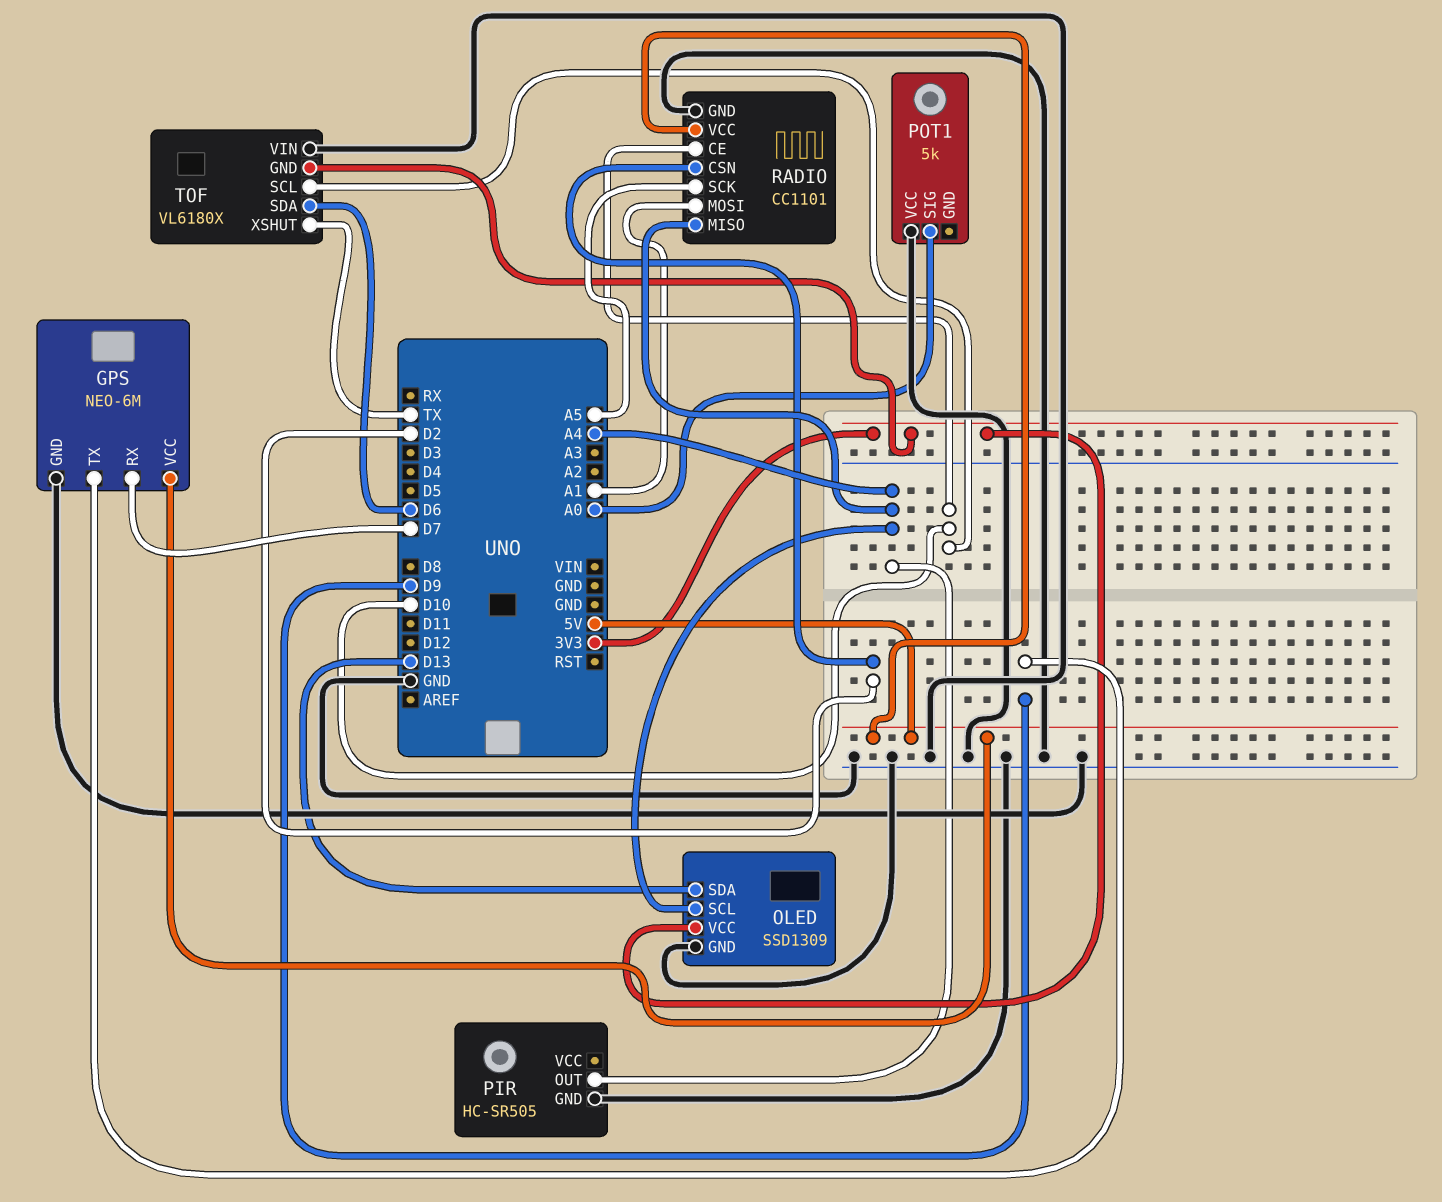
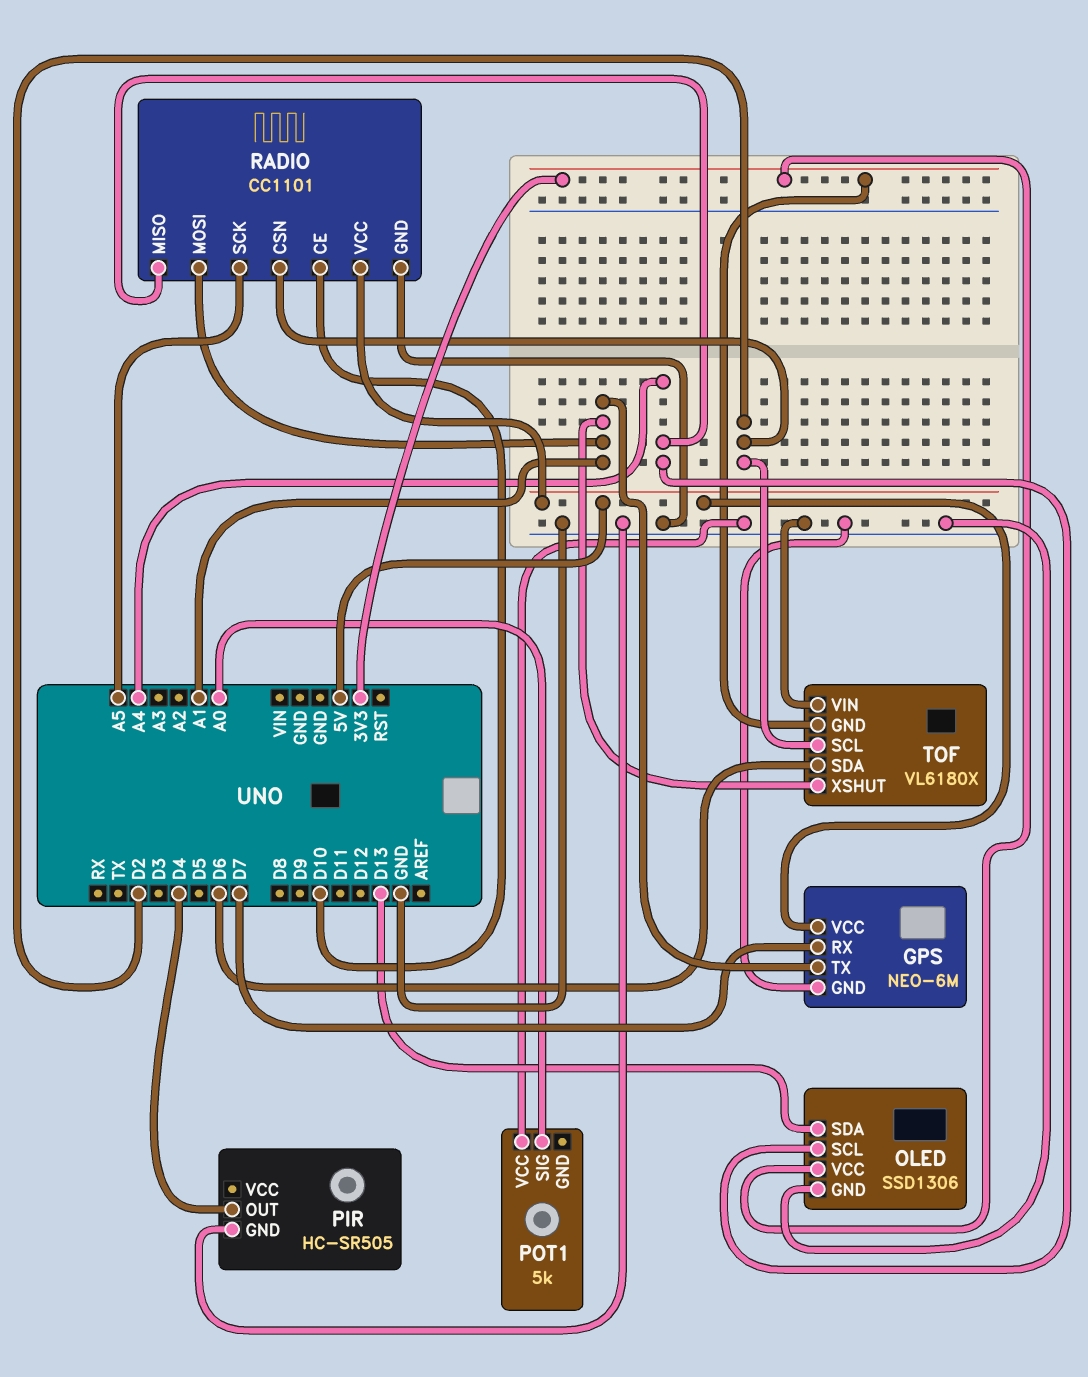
GPS pin TX: D9 -> A1
OLED: SSD1309 -> SSD1306
PIR pin OUT: A4 -> D4
TOF pin SCL: D10 -> D2
TOF pin XSHUT: TX -> A1

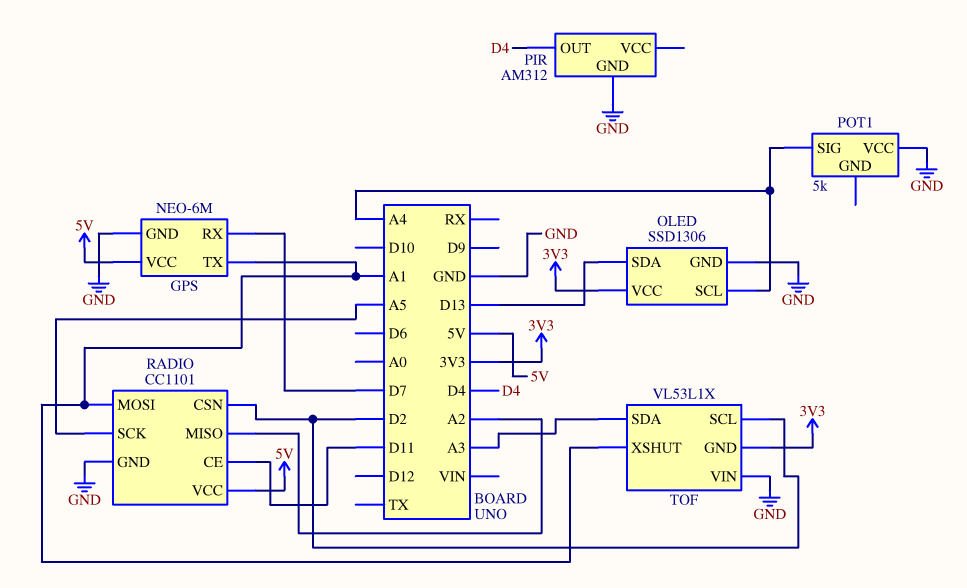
PIR: HC-SR505 -> AM312
POT1 pin SIG: A0 -> A4
RADIO pin CE: D10 -> D11
RADIO pin MISO: A4 -> A2
TOF: VL6180X -> VL53L1X
TOF pin SDA: D6 -> A3

